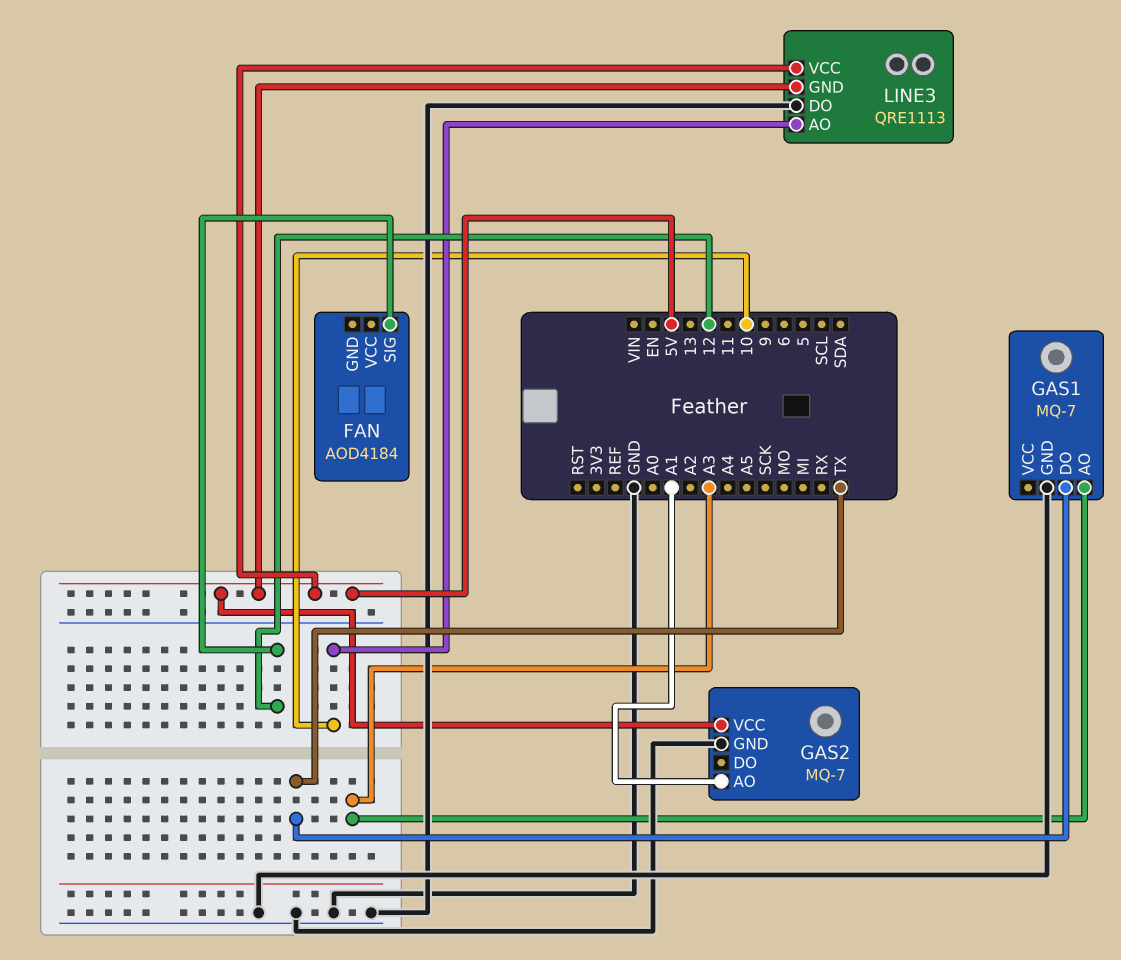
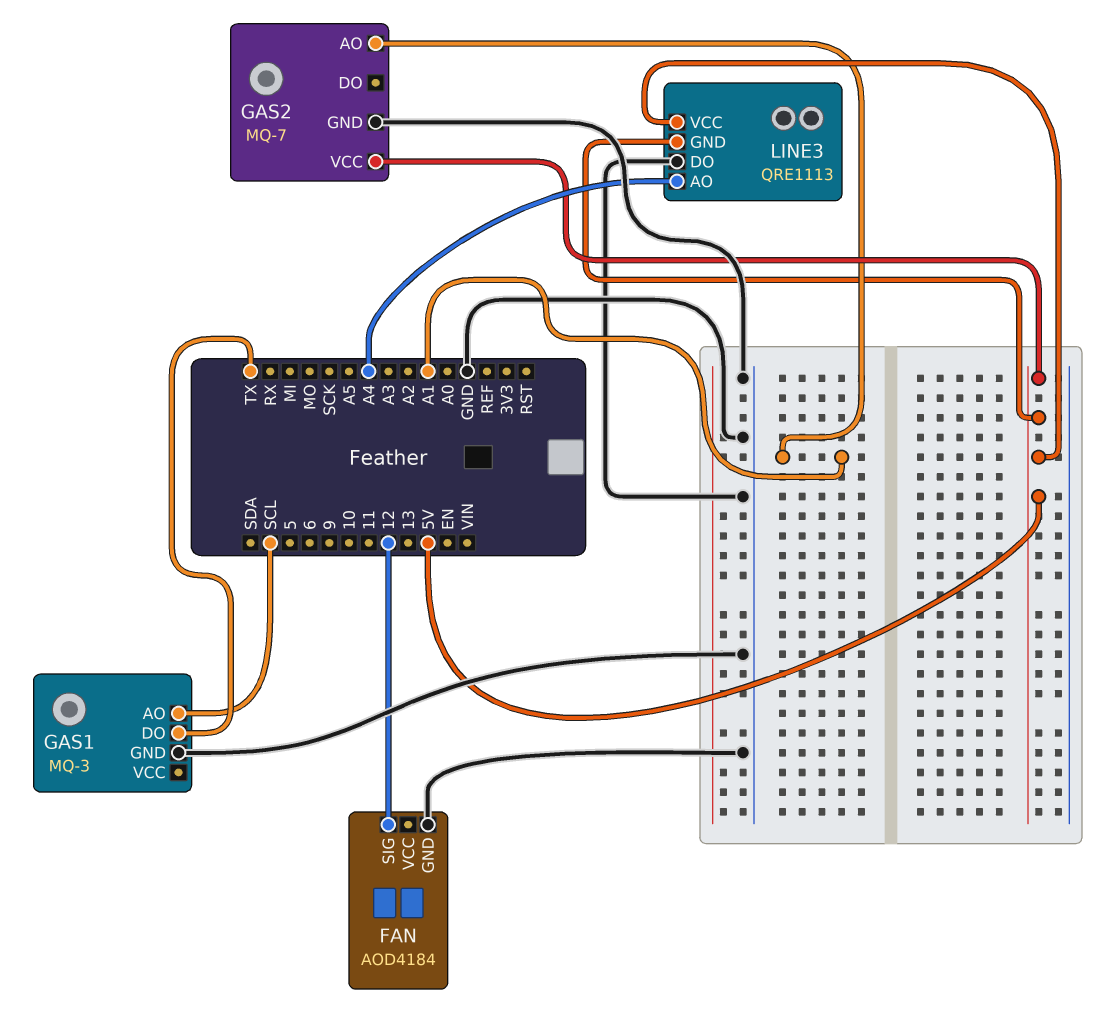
FAN pin GND: none -> GND
GAS1: MQ-7 -> MQ-3
GAS1 pin AO: A3 -> SCL
LINE3 pin AO: 10 -> A4

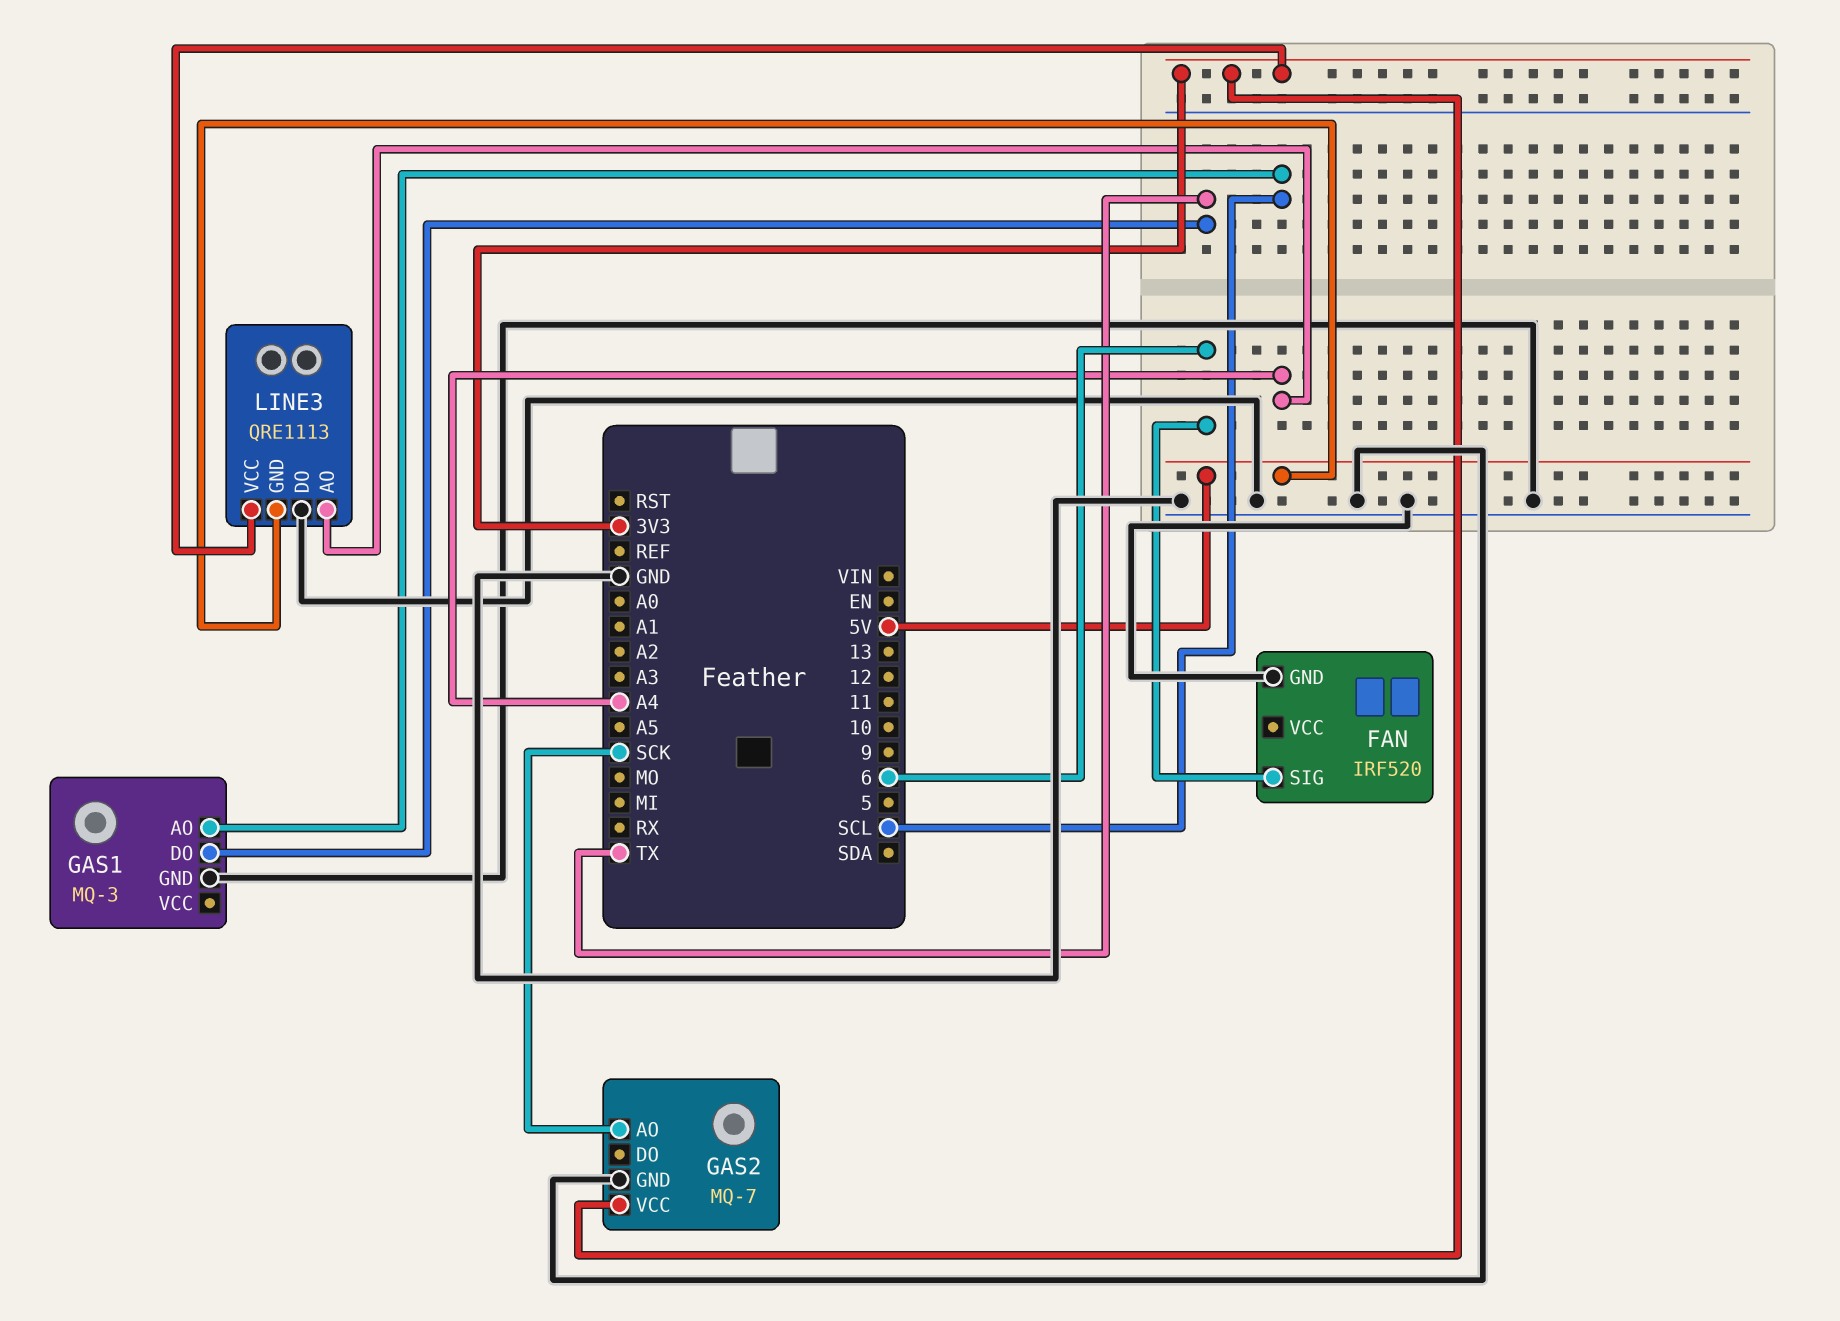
FAN: AOD4184 -> IRF520
FAN pin SIG: 12 -> 6
GAS2 pin AO: A1 -> SCK
GAS2 pin VCC: 5V -> 3V3
LINE3 pin VCC: 5V -> 3V3

